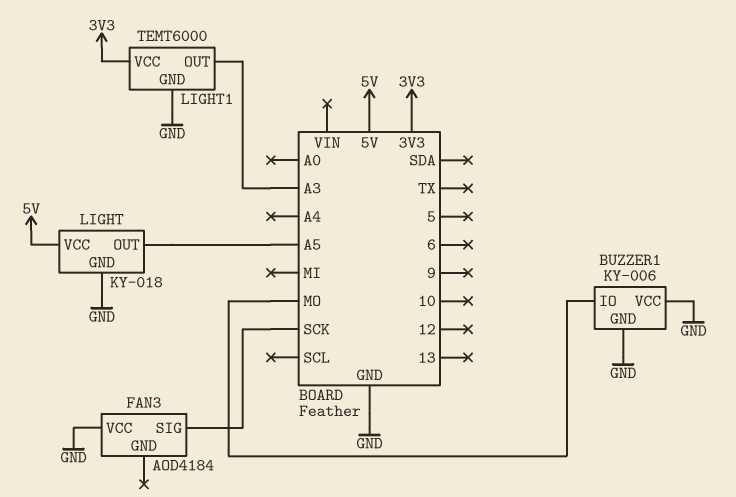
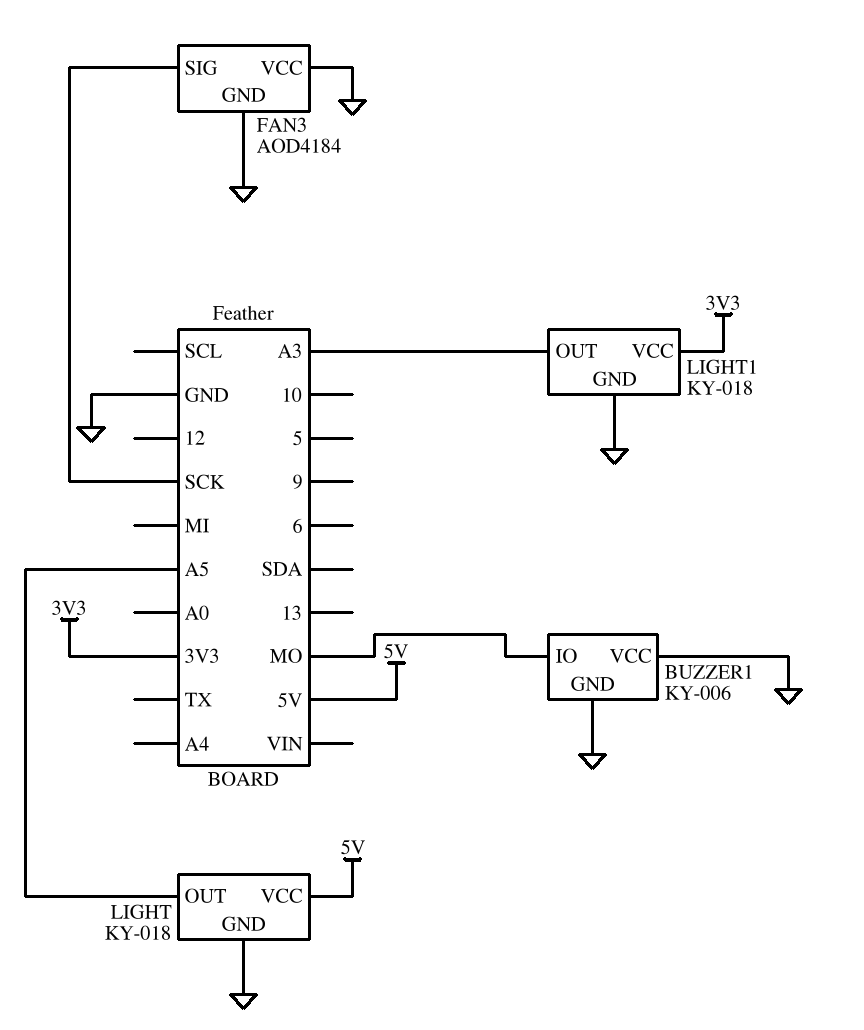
FAN3 pin GND: none -> GND
LIGHT1: TEMT6000 -> KY-018

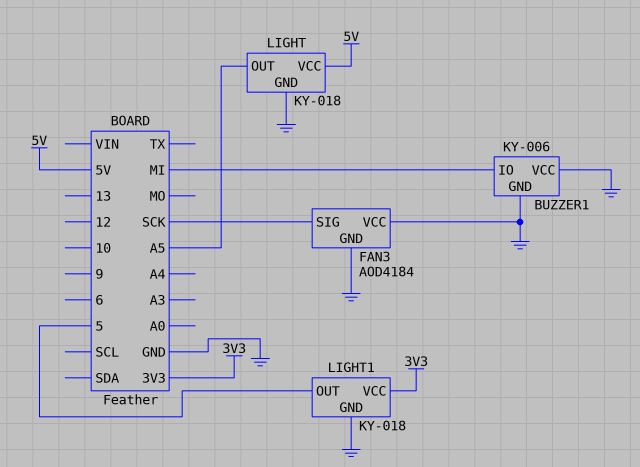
BUZZER1 pin IO: MO -> MI
LIGHT1 pin OUT: A3 -> 5

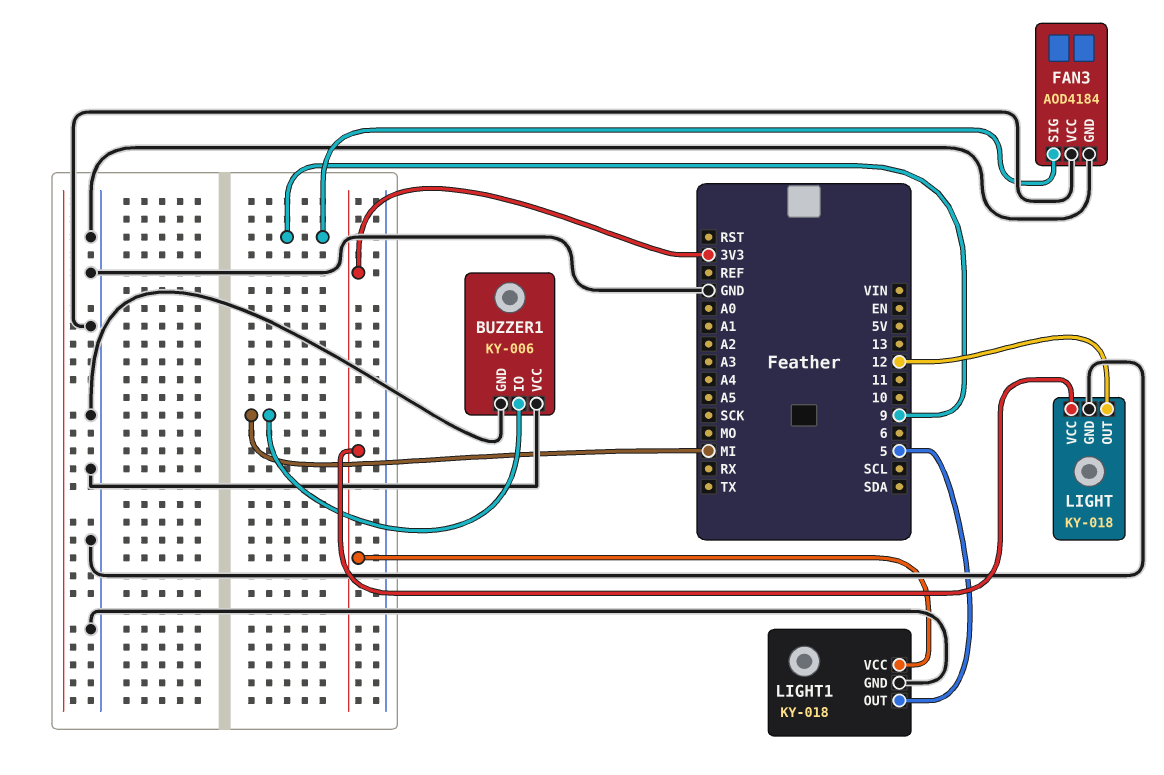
FAN3 pin SIG: SCK -> 9
LIGHT pin OUT: A5 -> 12
LIGHT pin VCC: 5V -> 3V3

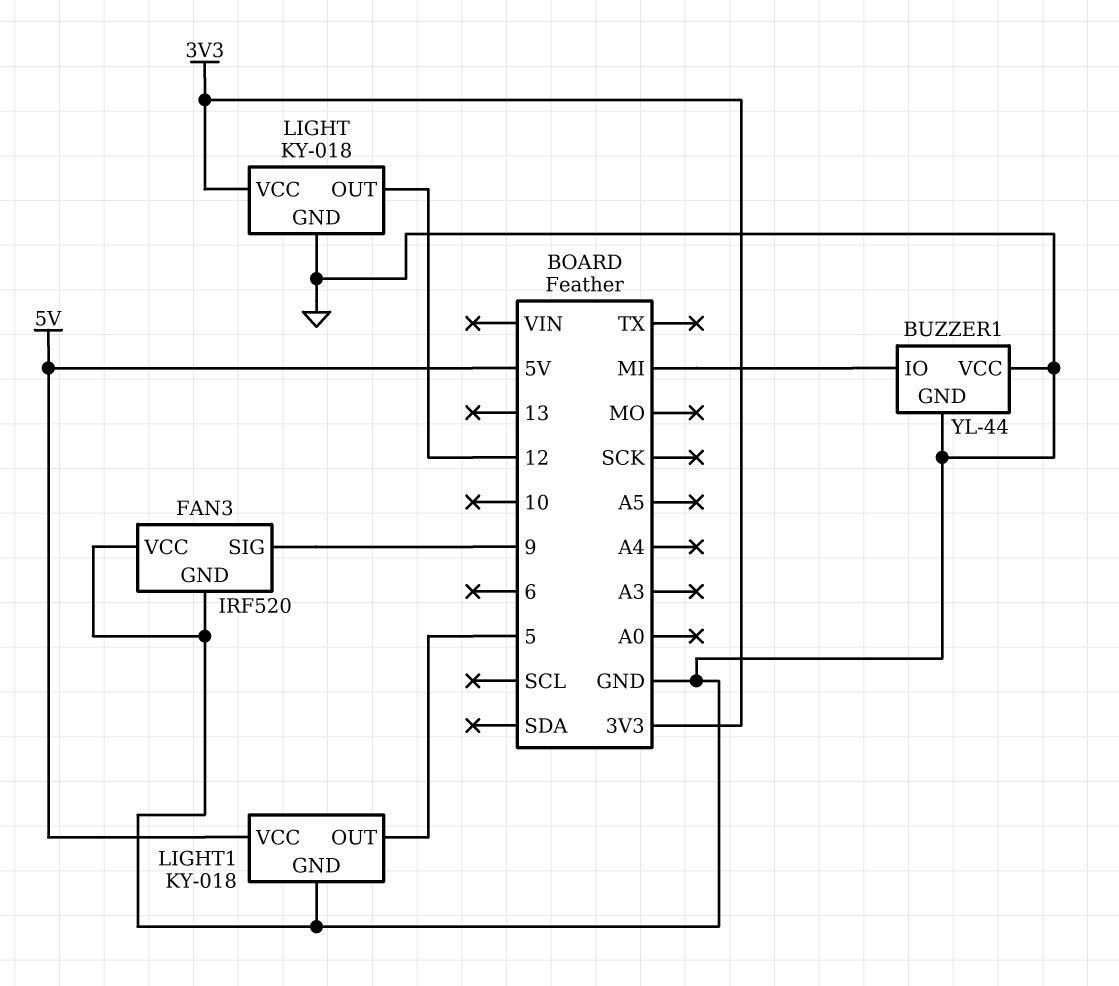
BUZZER1: KY-006 -> YL-44
FAN3: AOD4184 -> IRF520
LIGHT1 pin VCC: 3V3 -> 5V

